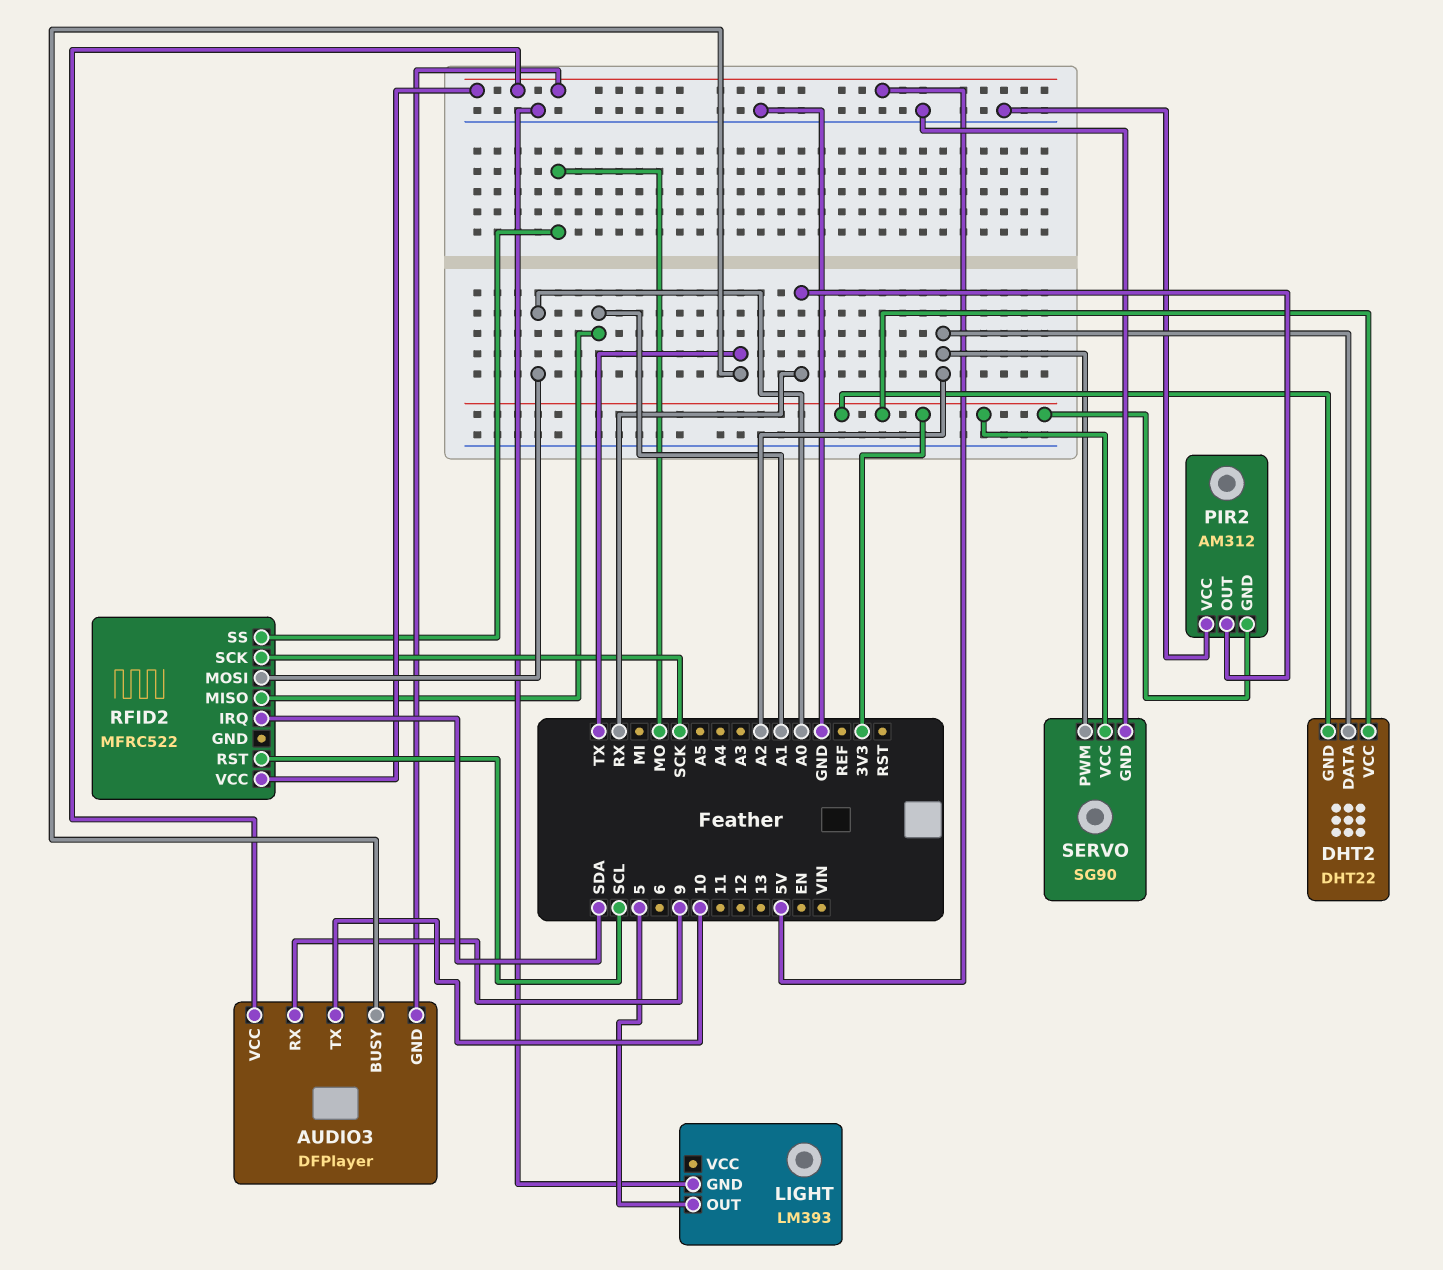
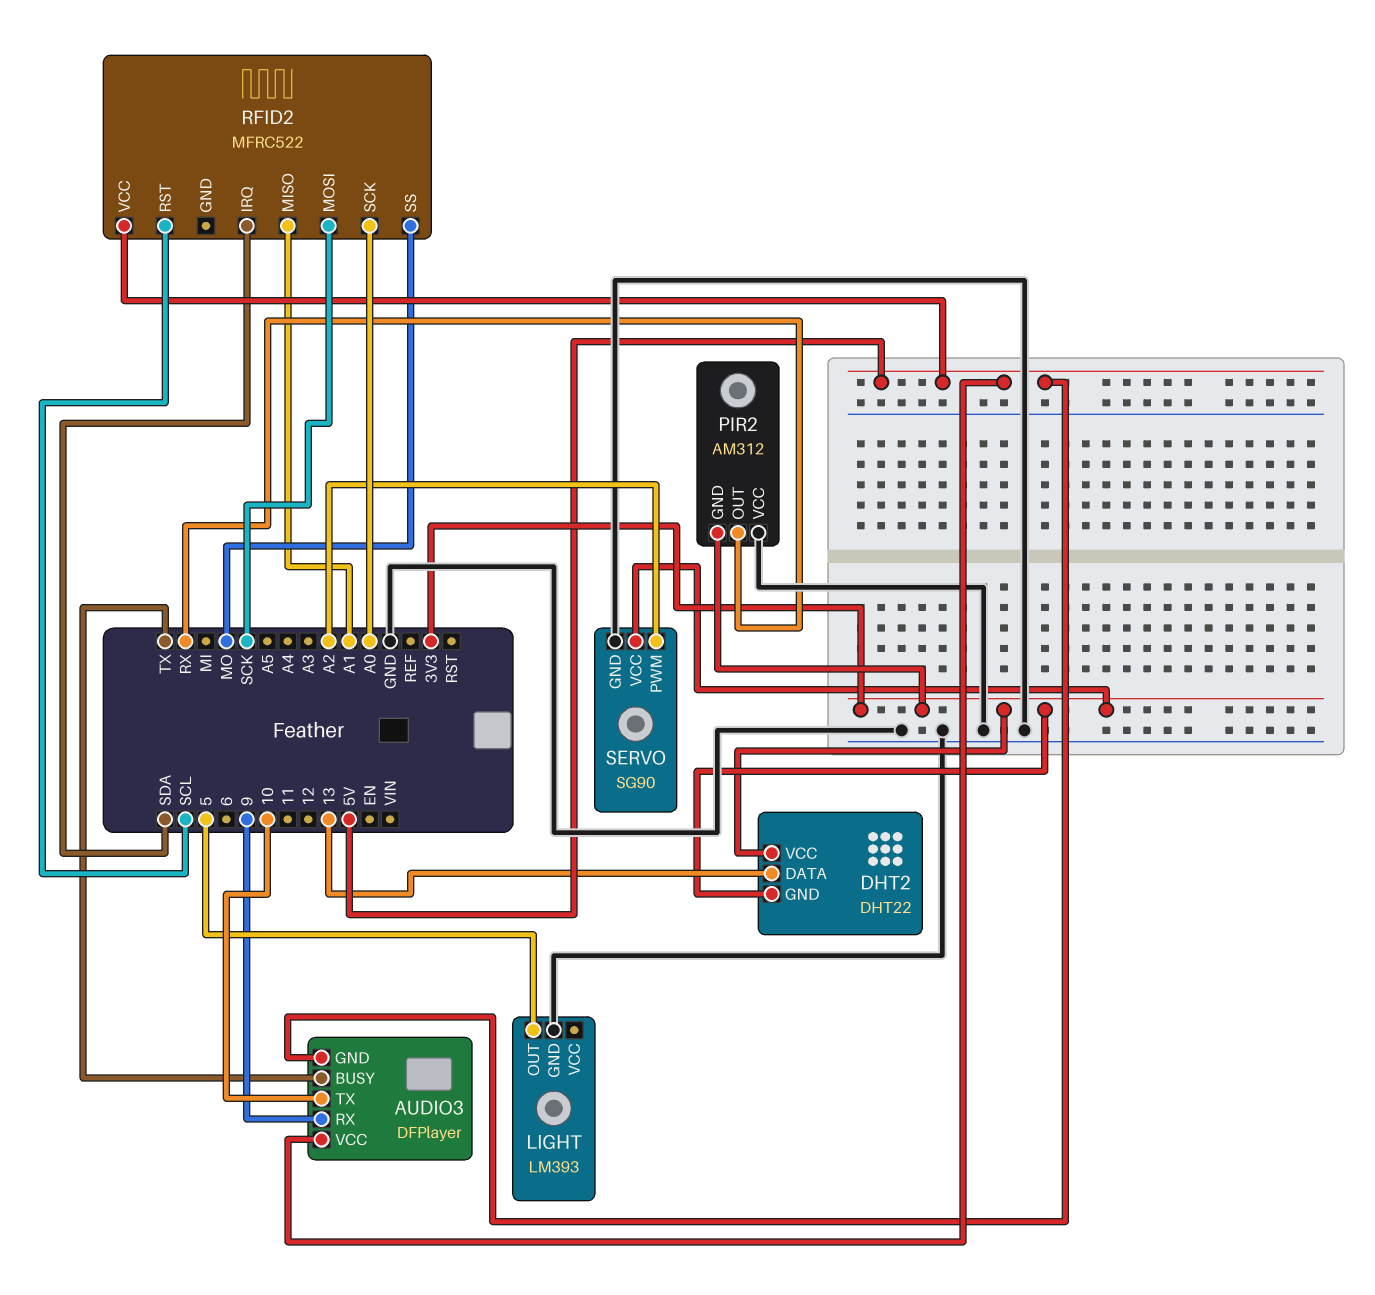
DHT2 pin DATA: A2 -> 13
RFID2 pin MOSI: A0 -> SCK
RFID2 pin SCK: SCK -> A0

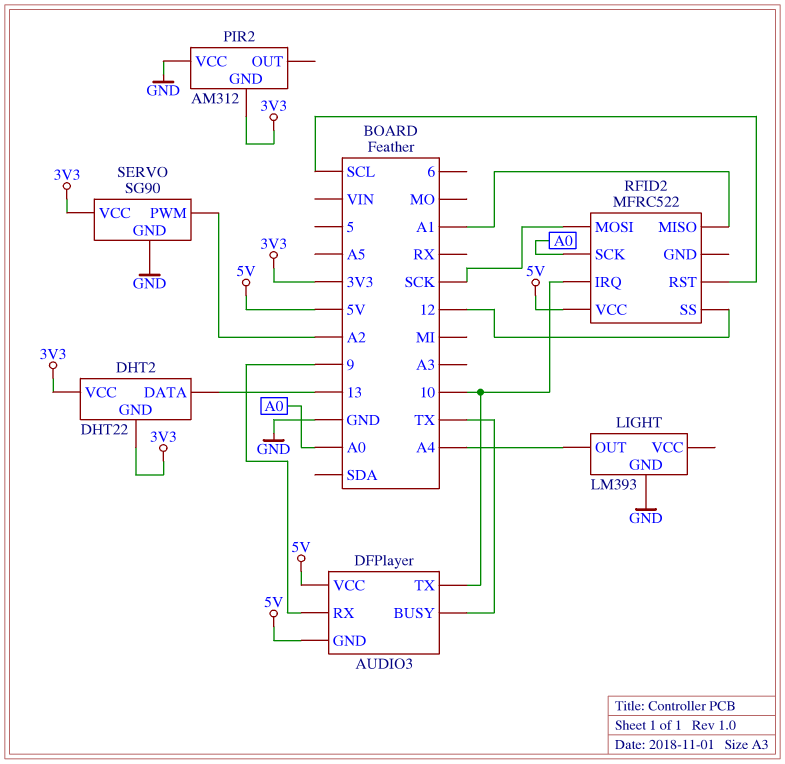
LIGHT pin OUT: 5 -> A4
PIR2 pin OUT: RX -> none
RFID2 pin IRQ: SDA -> 10
RFID2 pin SS: MO -> 12

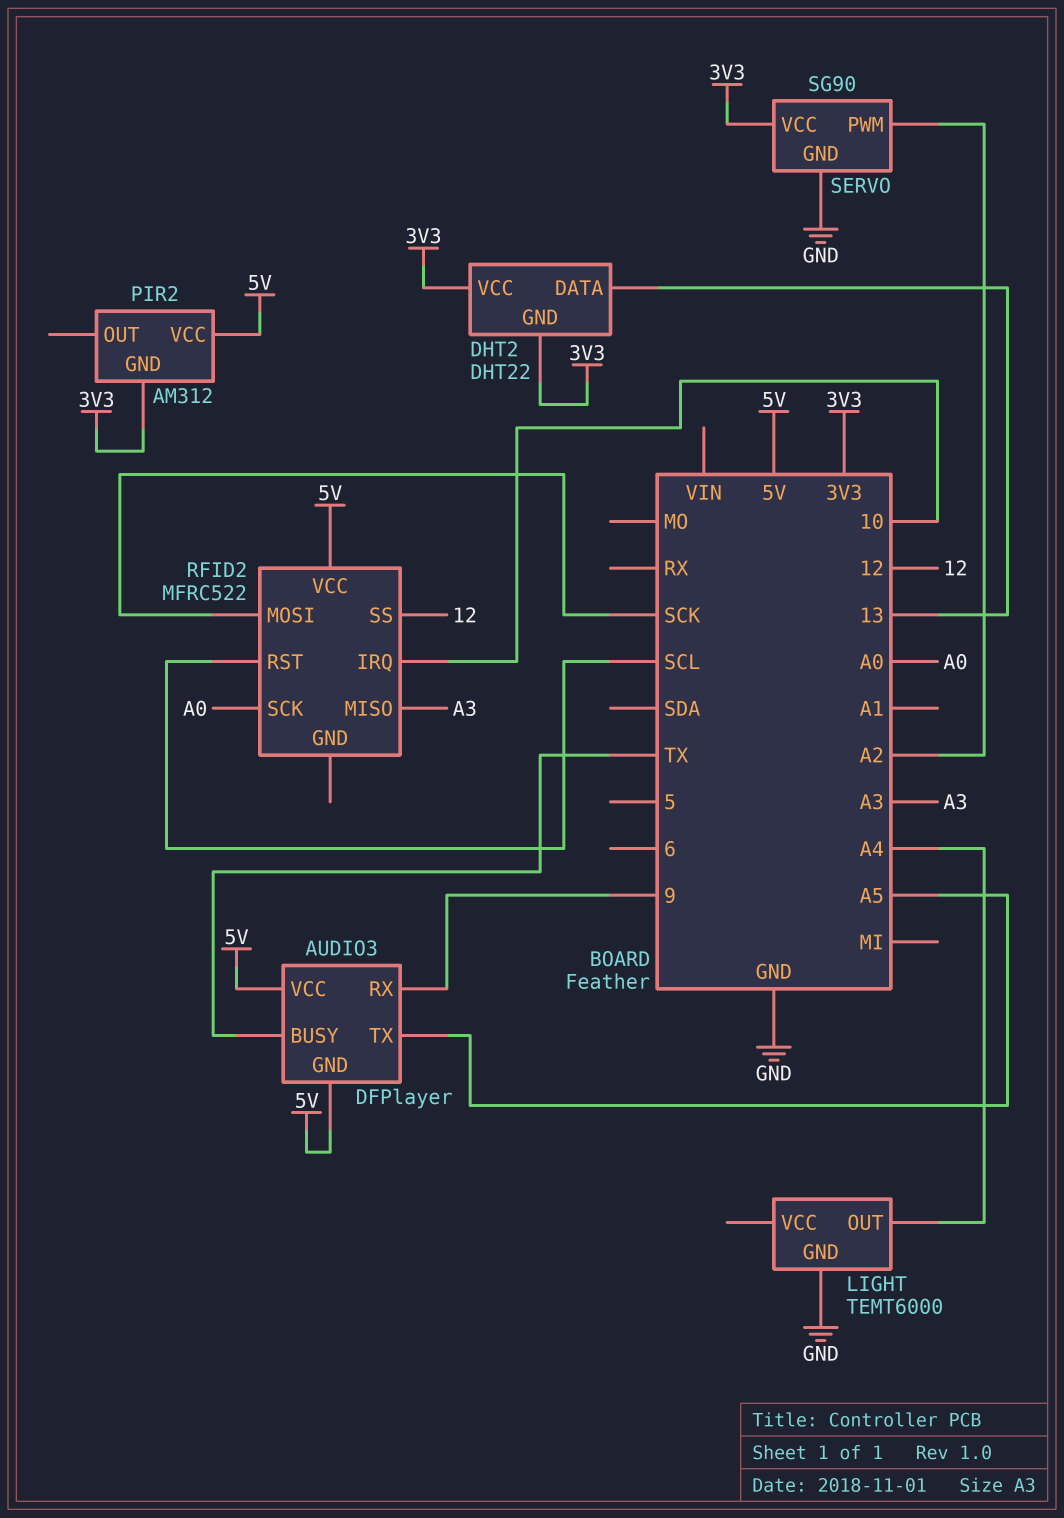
AUDIO3 pin TX: 10 -> A5
LIGHT: LM393 -> TEMT6000
PIR2 pin VCC: GND -> 5V
RFID2 pin MISO: A1 -> A3

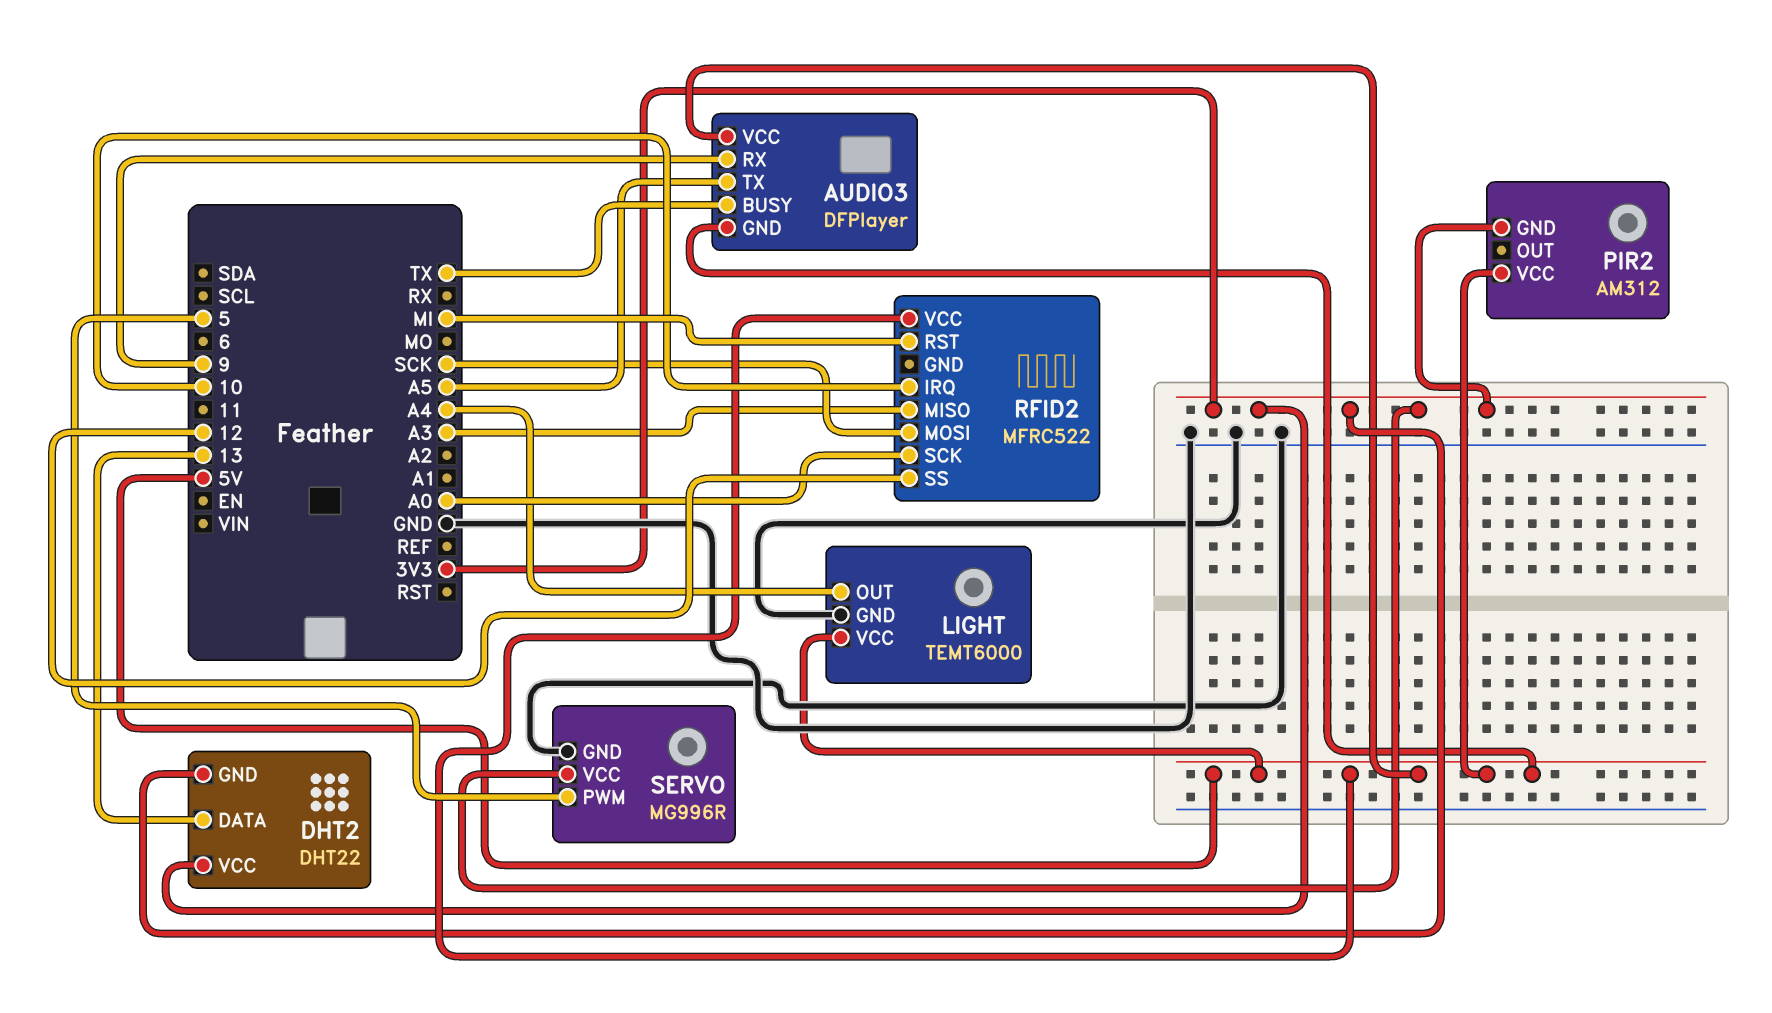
LIGHT pin VCC: none -> 5V
RFID2 pin RST: SCL -> MI
SERVO: SG90 -> MG996R
SERVO pin PWM: A2 -> 5

